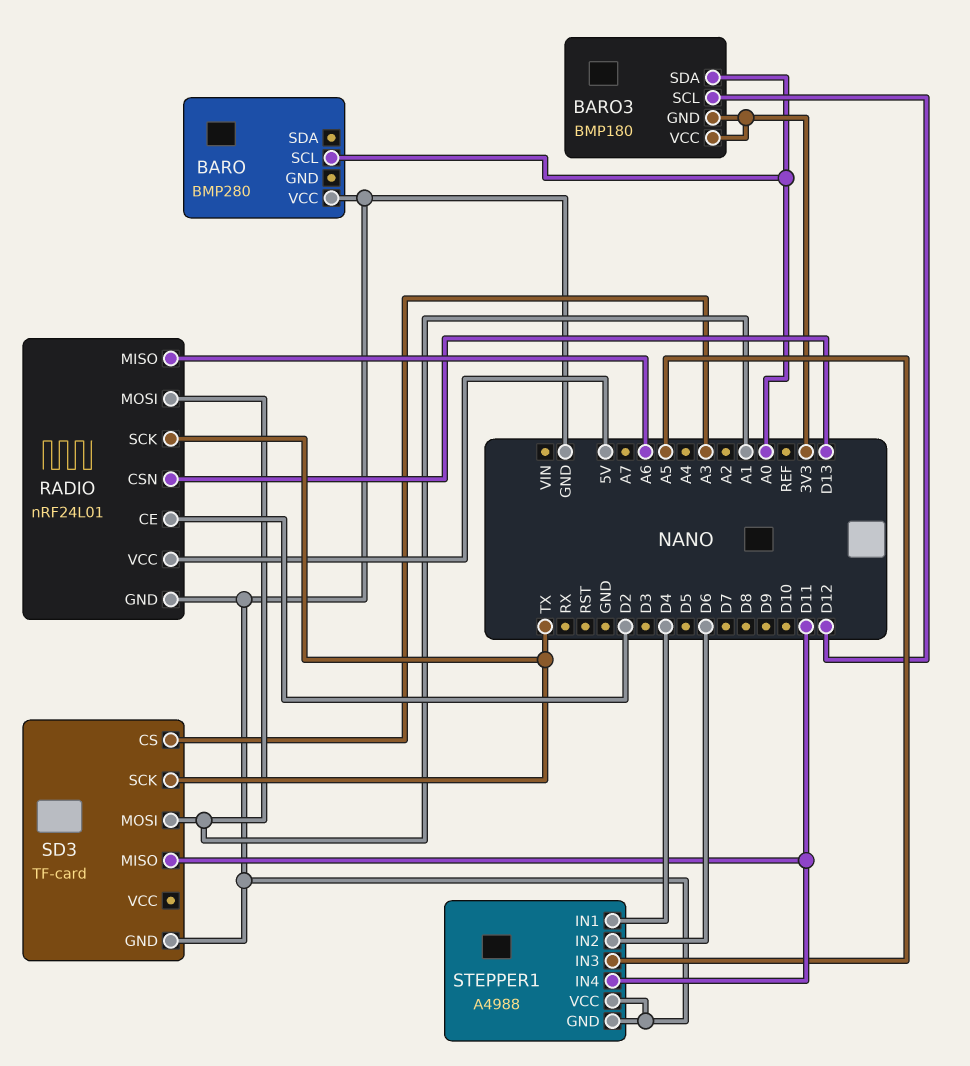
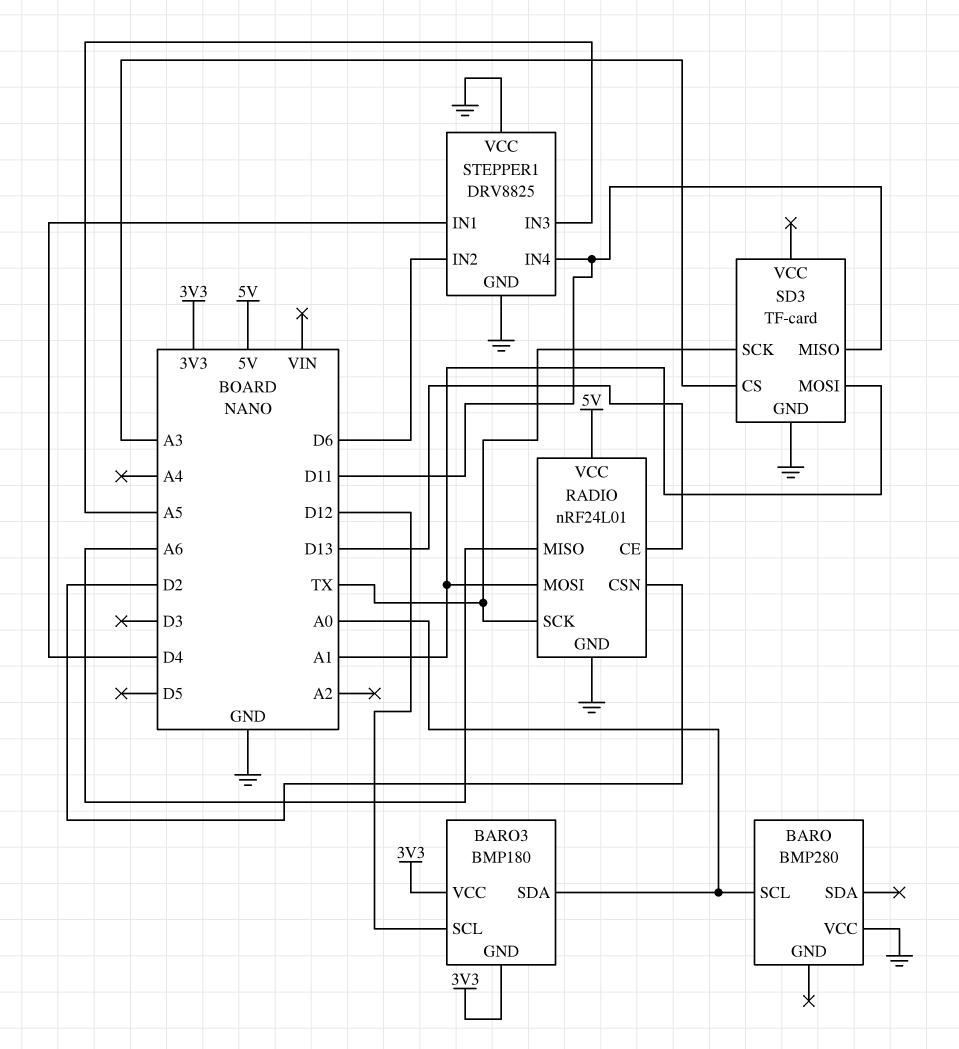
RADIO pin CE: D2 -> D13
RADIO pin CSN: D13 -> D2
STEPPER1: A4988 -> DRV8825

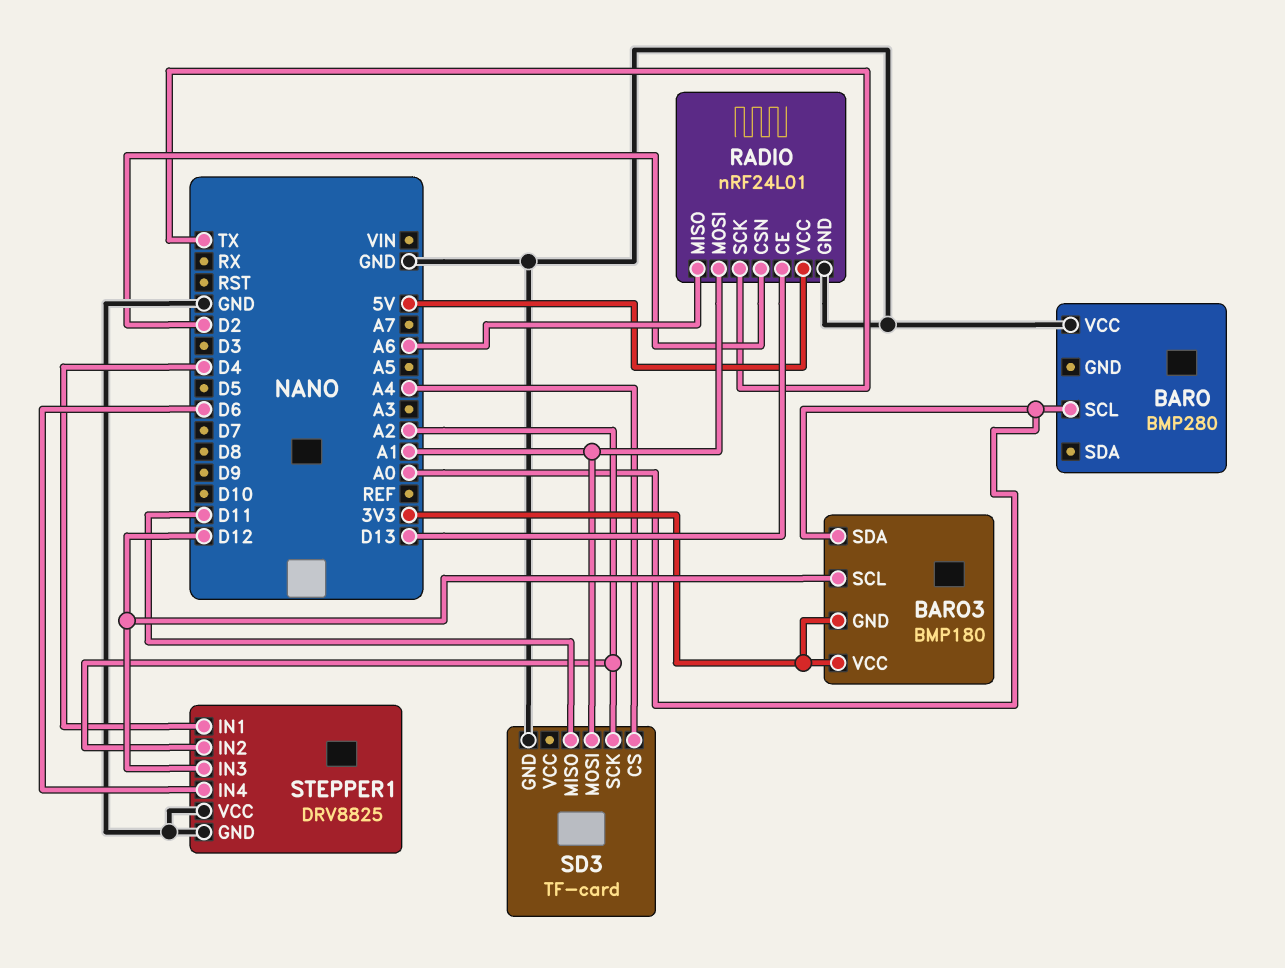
SD3 pin CS: A3 -> A4
SD3 pin SCK: TX -> A2
STEPPER1 pin IN2: D6 -> A2
STEPPER1 pin IN3: A5 -> D12
STEPPER1 pin IN4: D11 -> D6

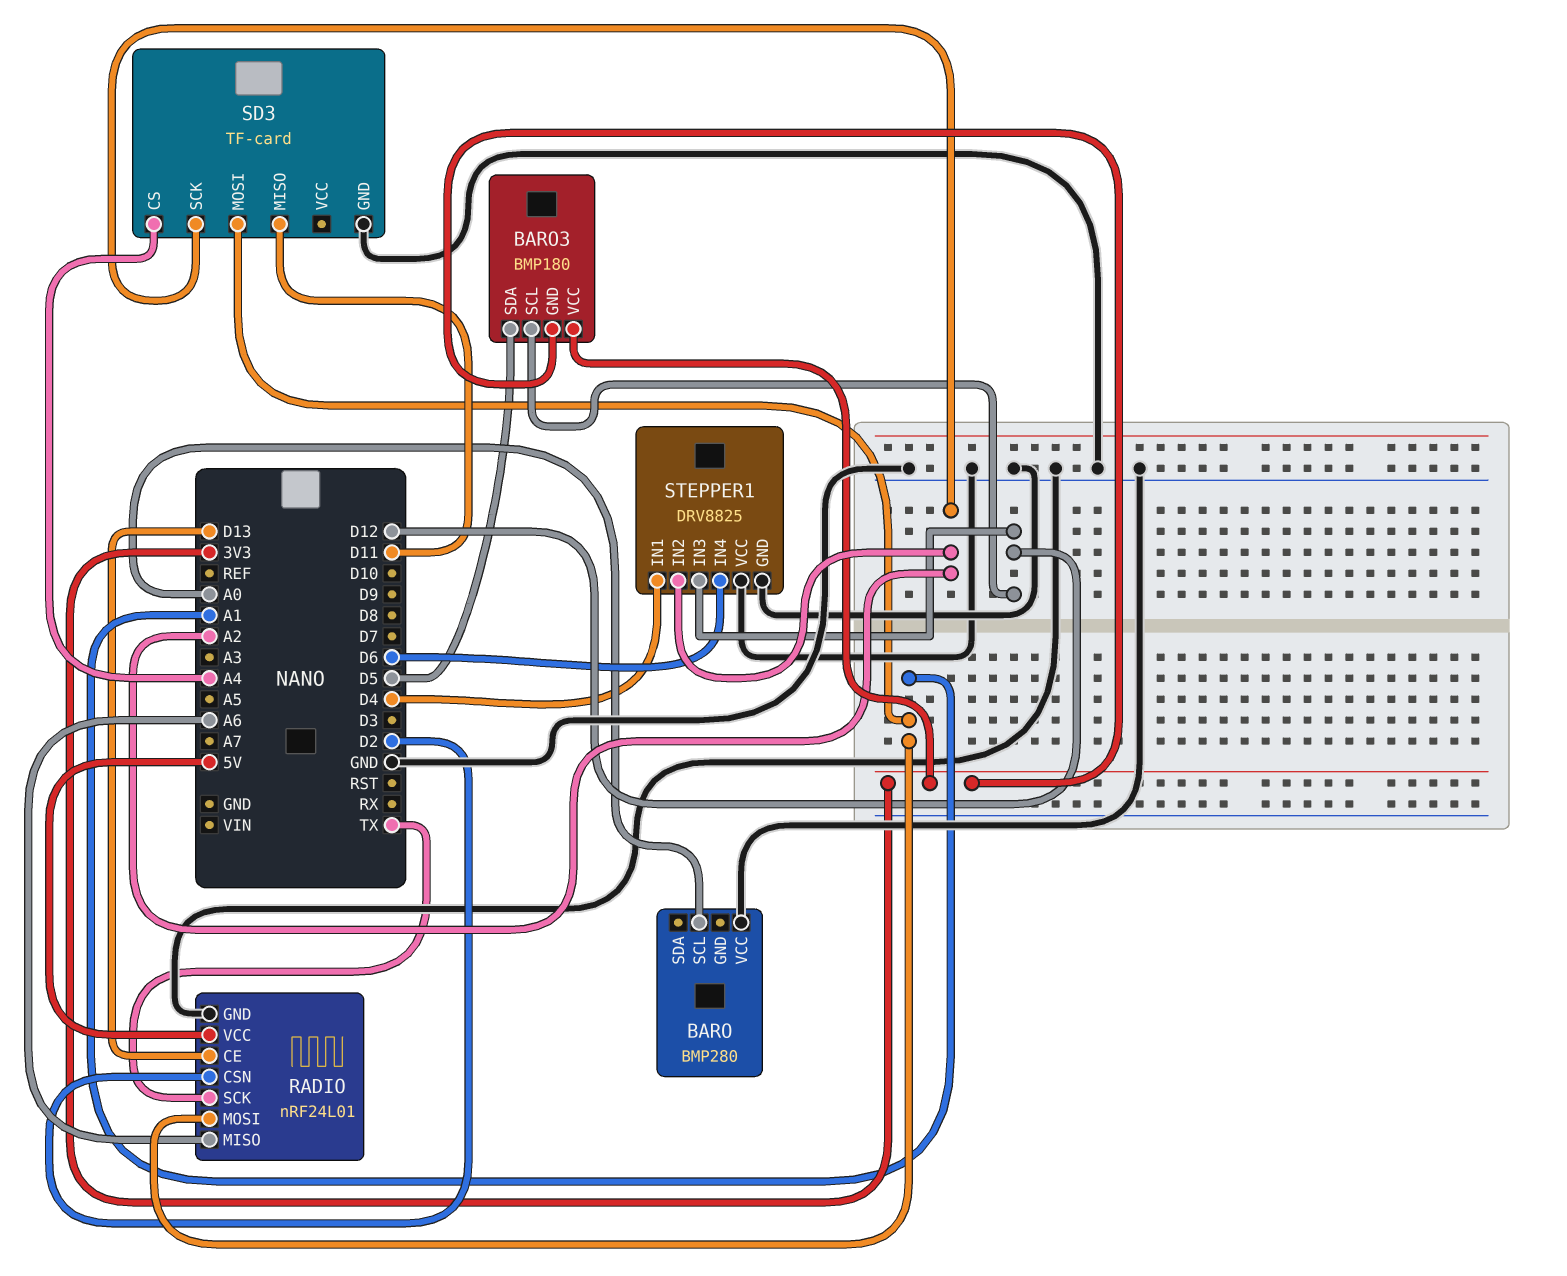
BARO3 pin SDA: A0 -> D5

